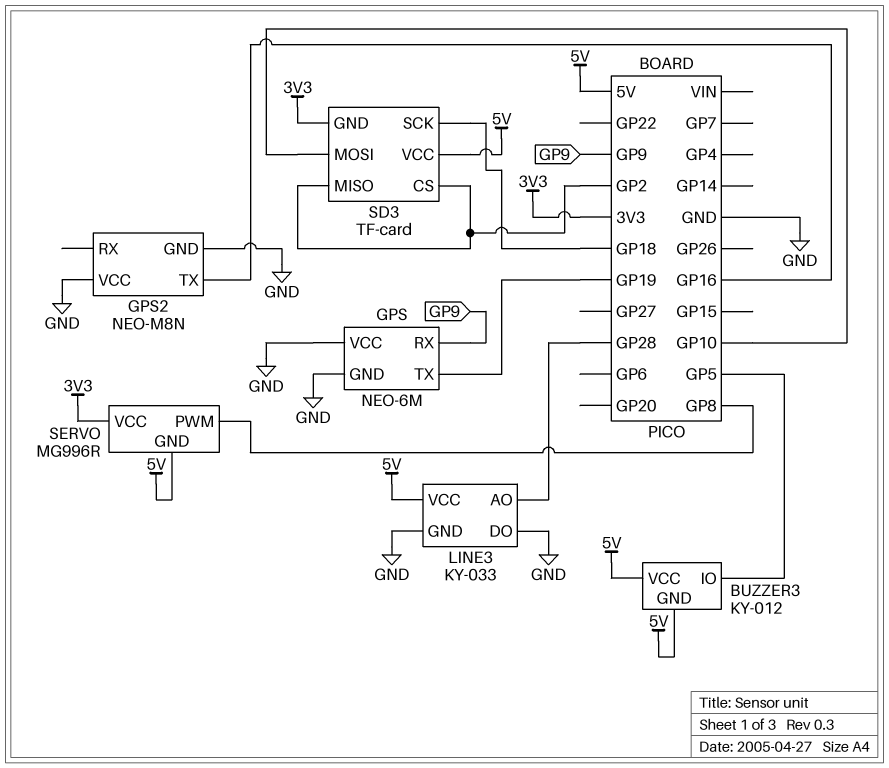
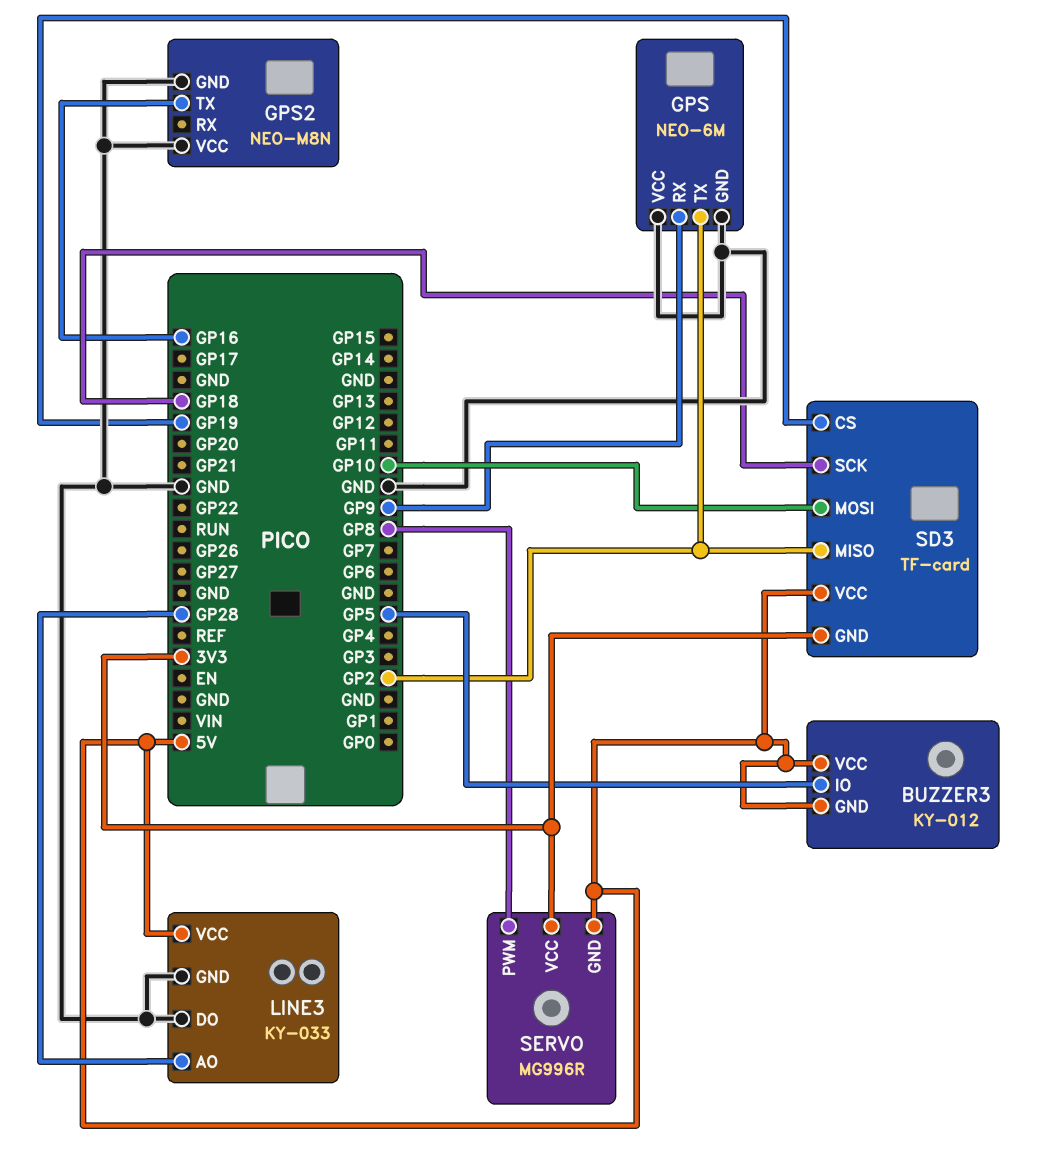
GPS pin TX: GP19 -> GP2
SD3 pin CS: GP2 -> GP19

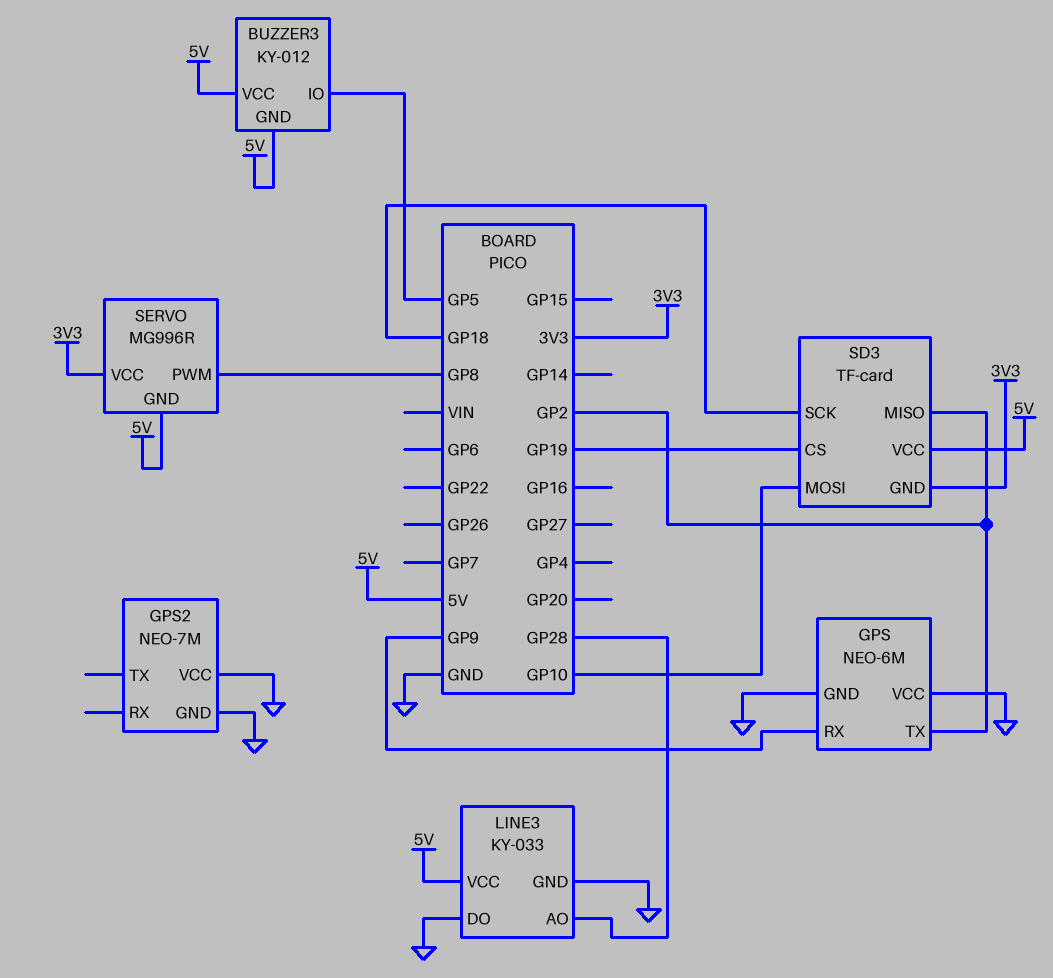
GPS2: NEO-M8N -> NEO-7M
GPS2 pin TX: GP16 -> none

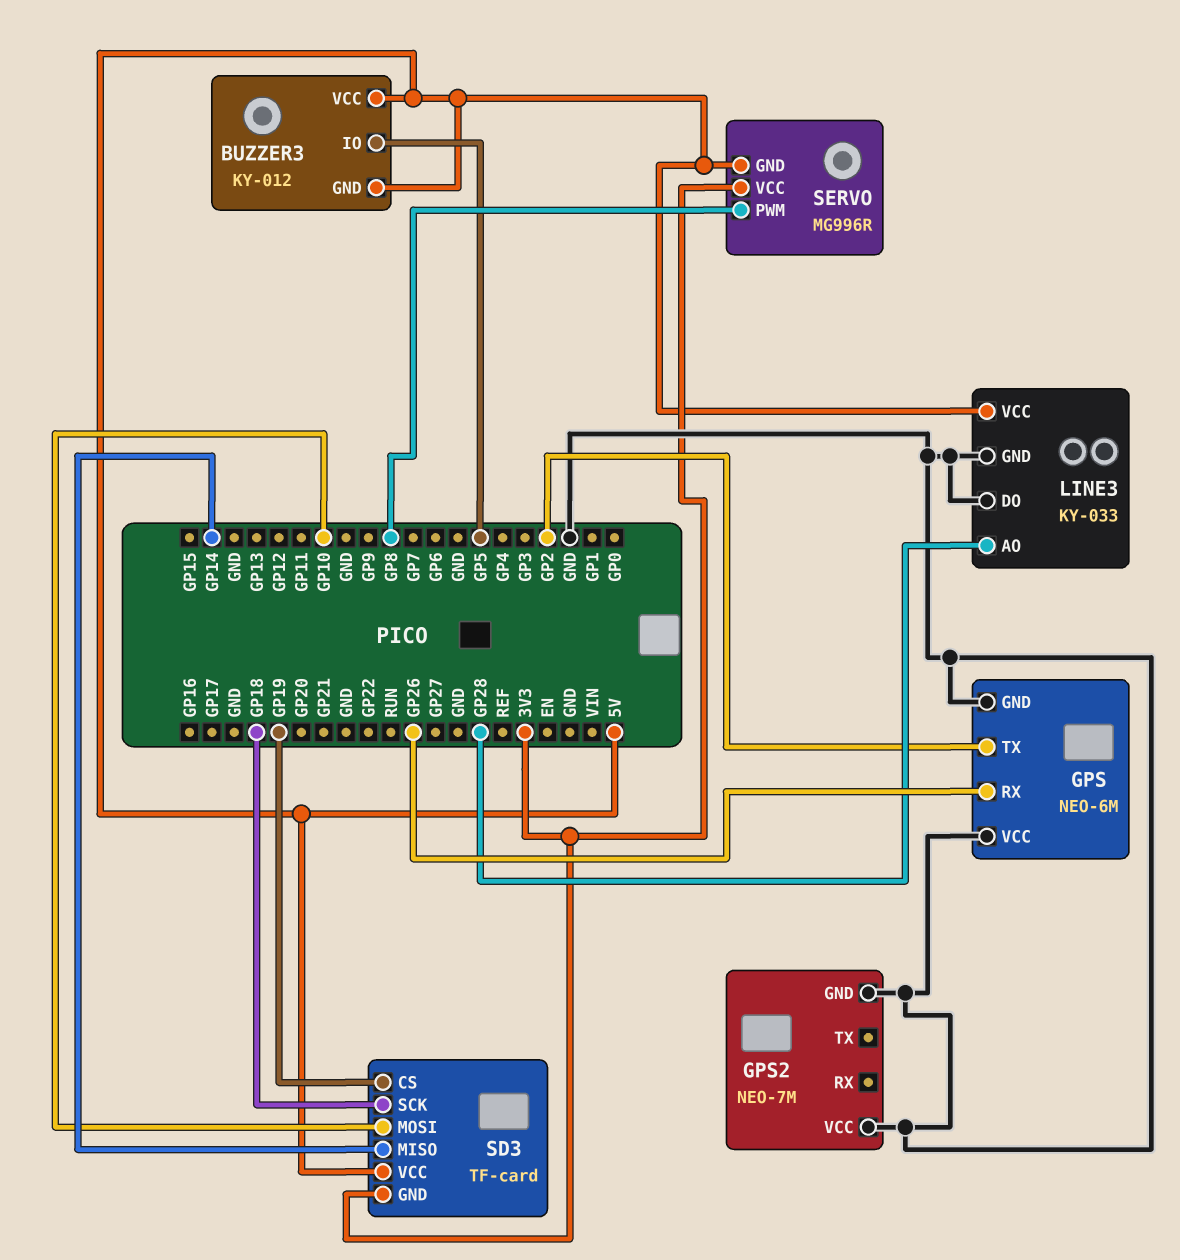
GPS pin RX: GP9 -> GP26
SD3 pin MISO: GP2 -> GP14

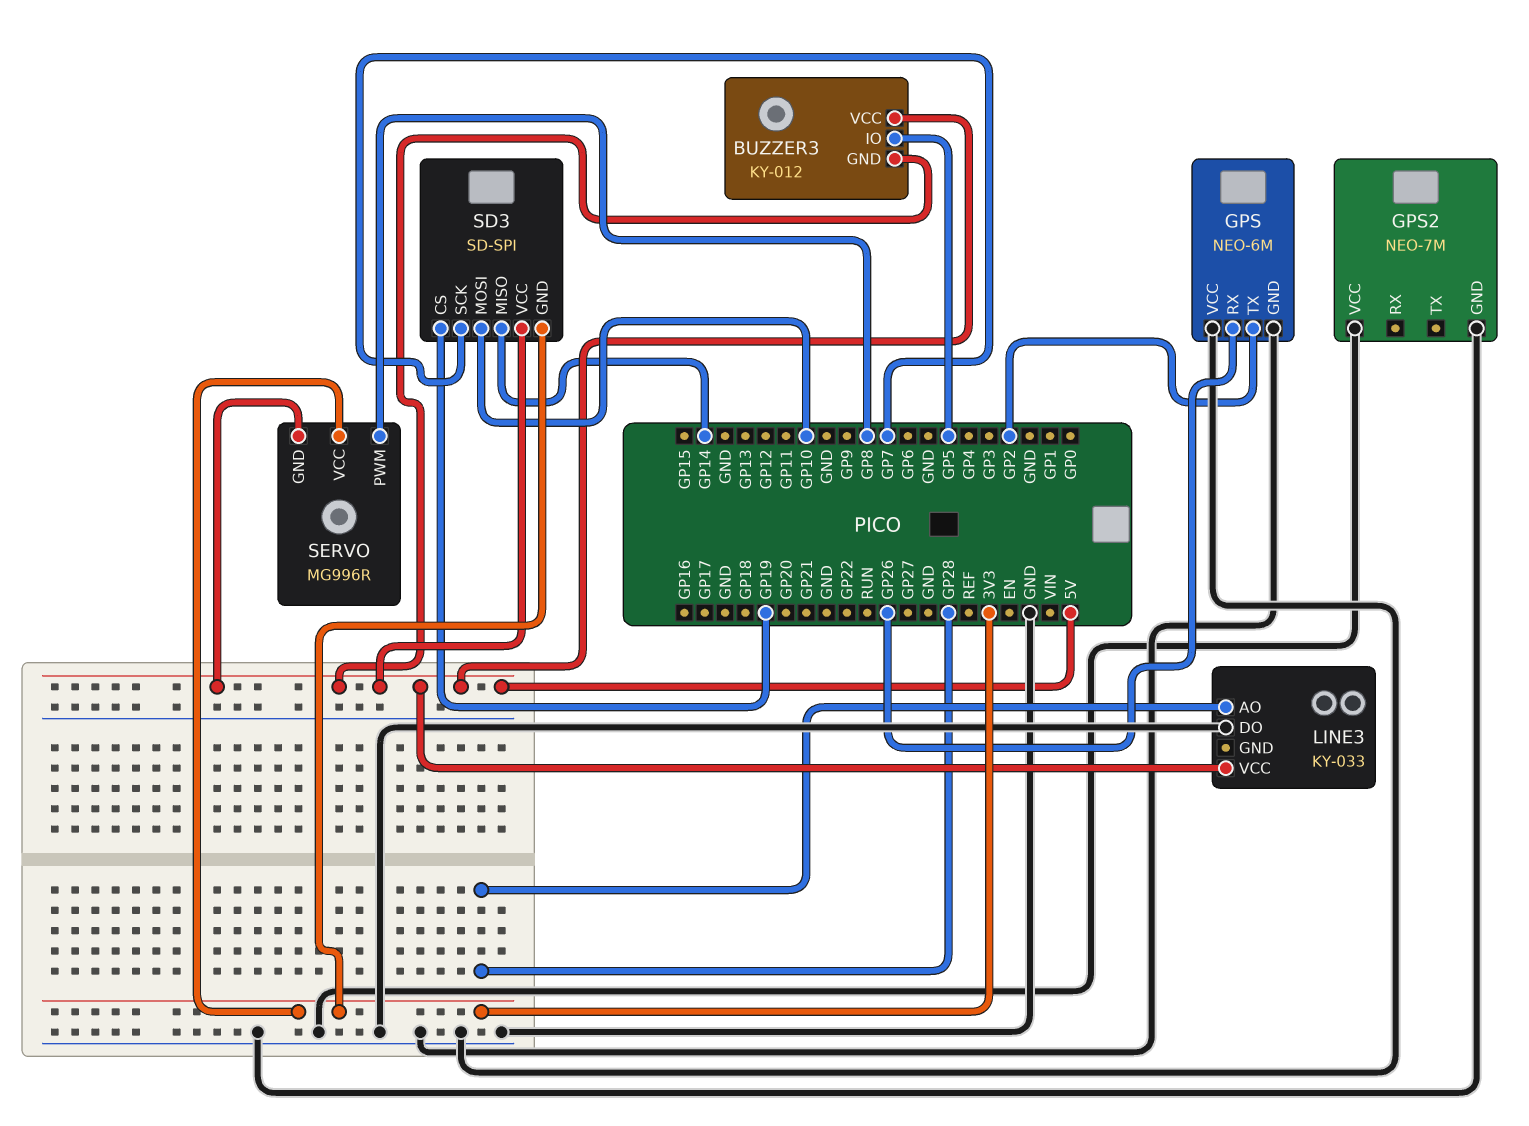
LINE3 pin GND: GND -> none
SD3: TF-card -> SD-SPI
SD3 pin SCK: GP18 -> GP7

